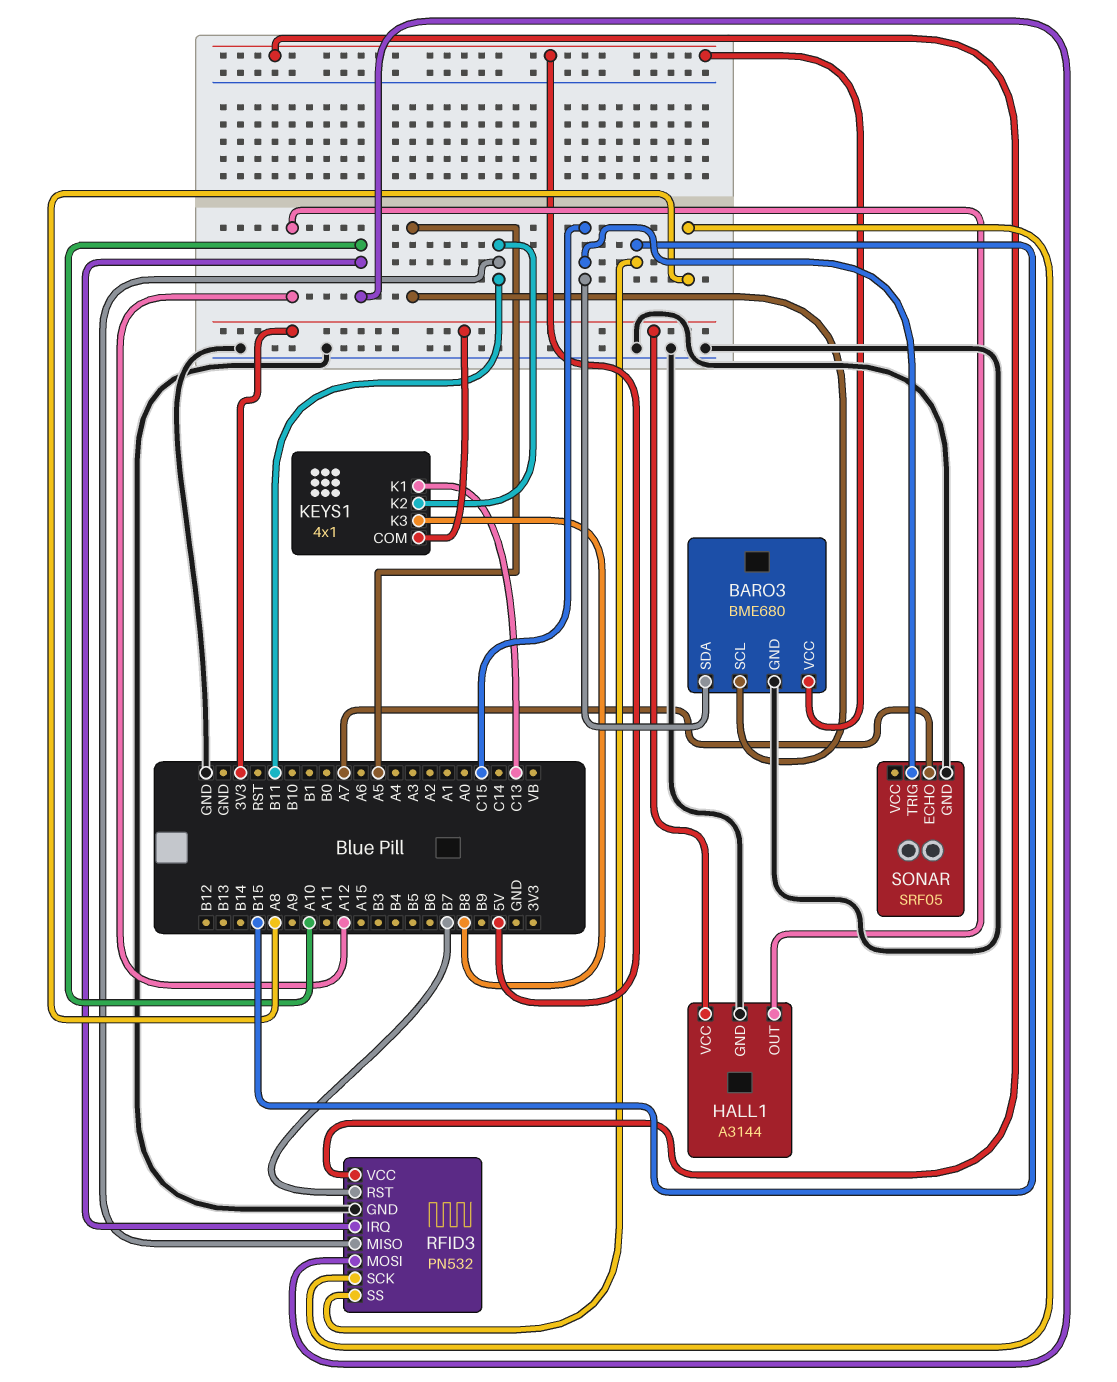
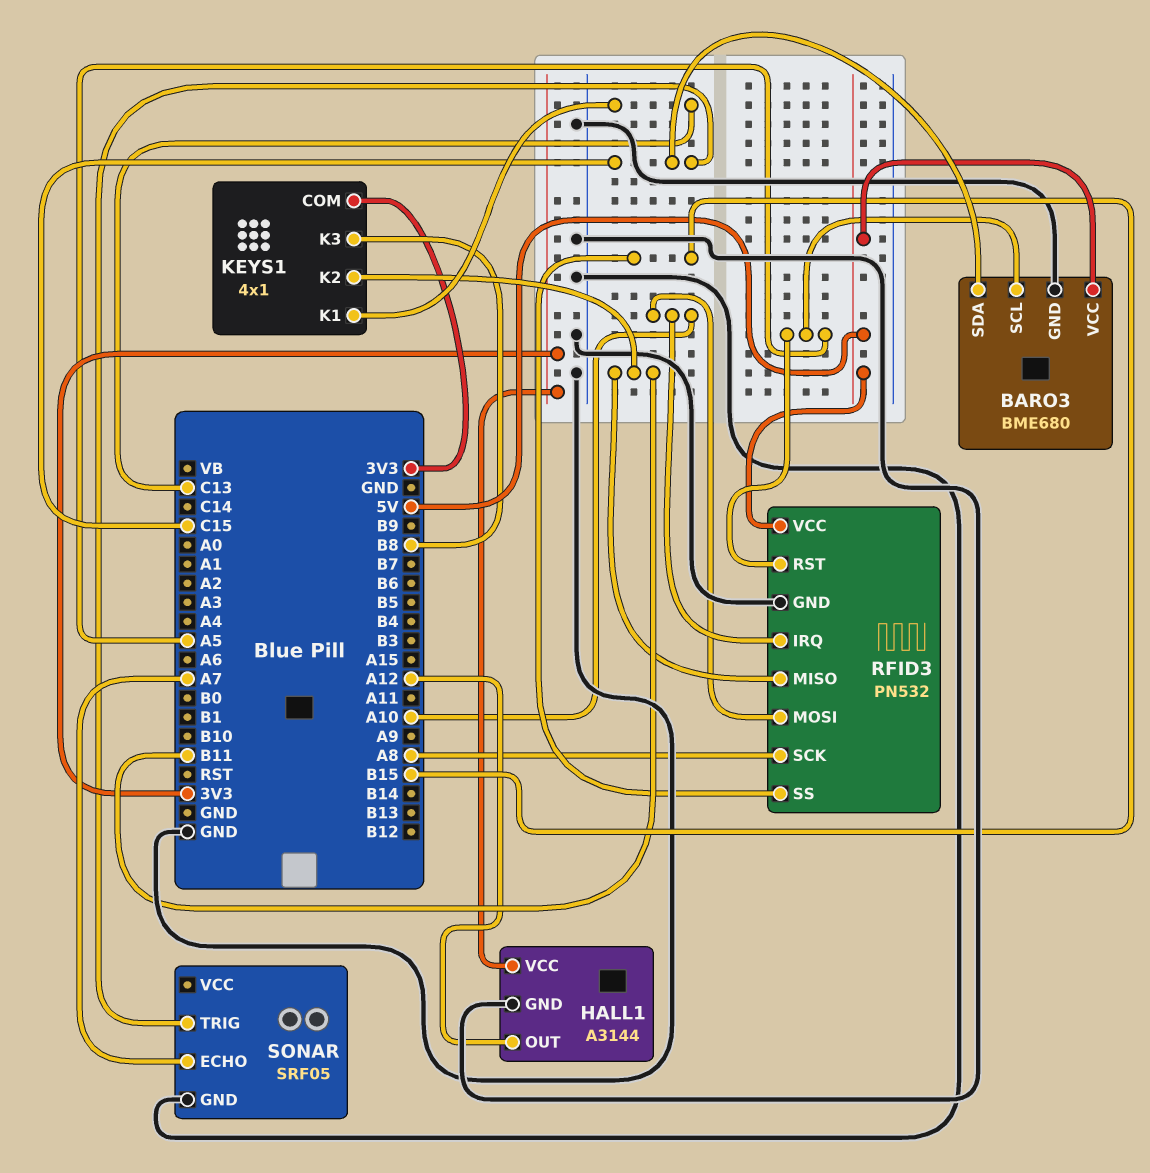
RFID3 pin RST: B7 -> A5

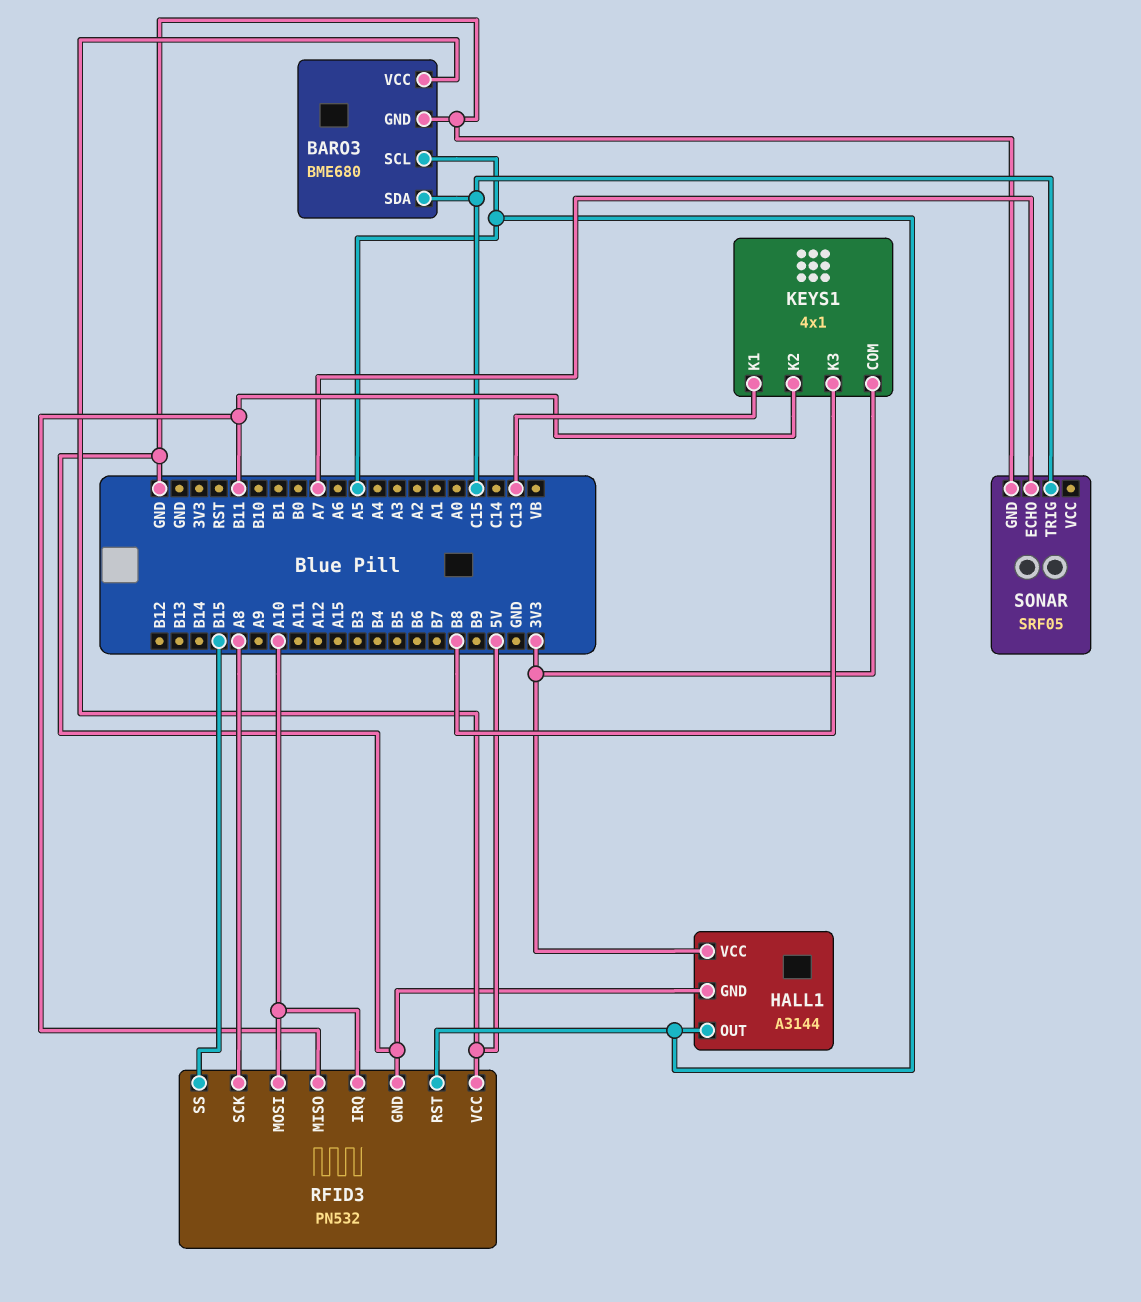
HALL1 pin OUT: A12 -> A5

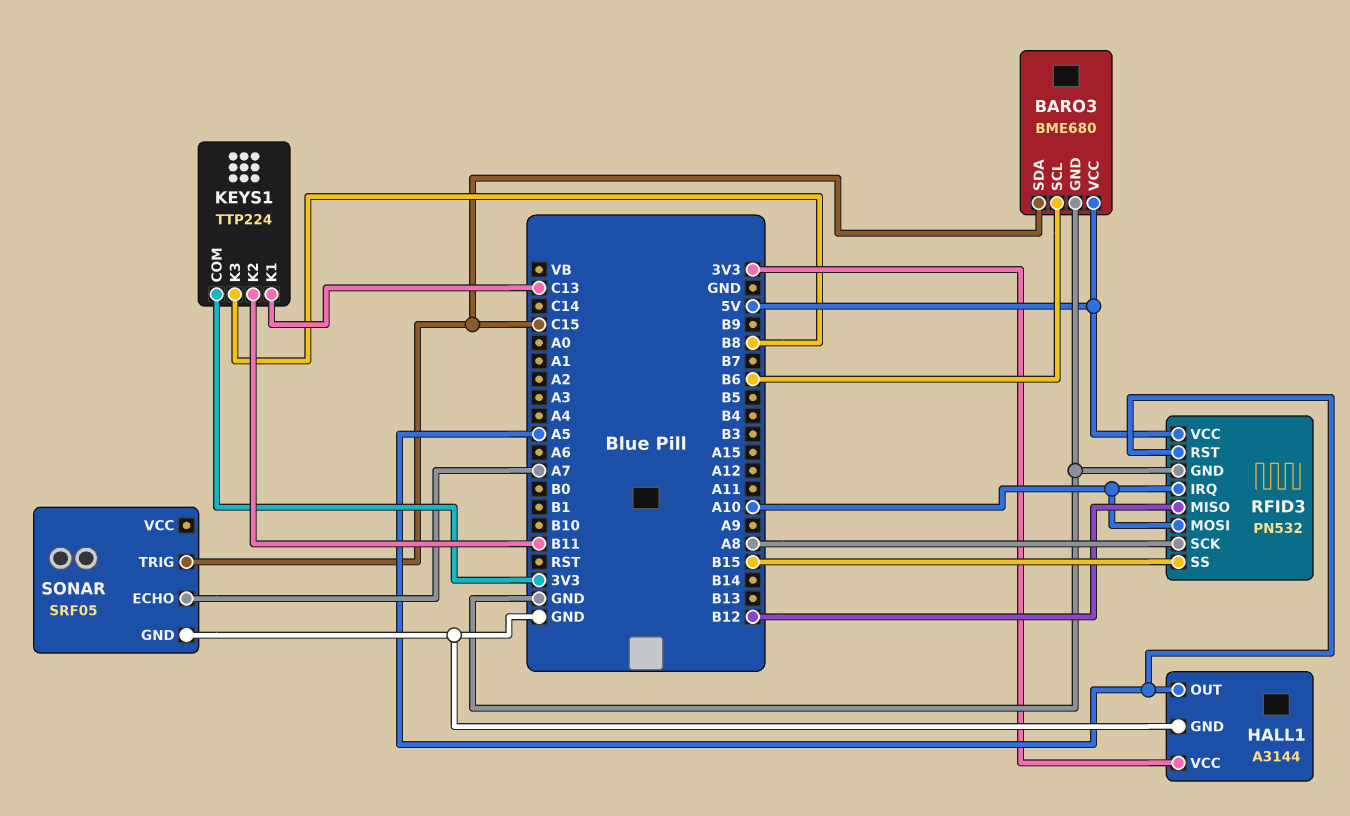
BARO3 pin SCL: A5 -> B6
KEYS1: 4x1 -> TTP224
RFID3 pin MISO: B11 -> B12

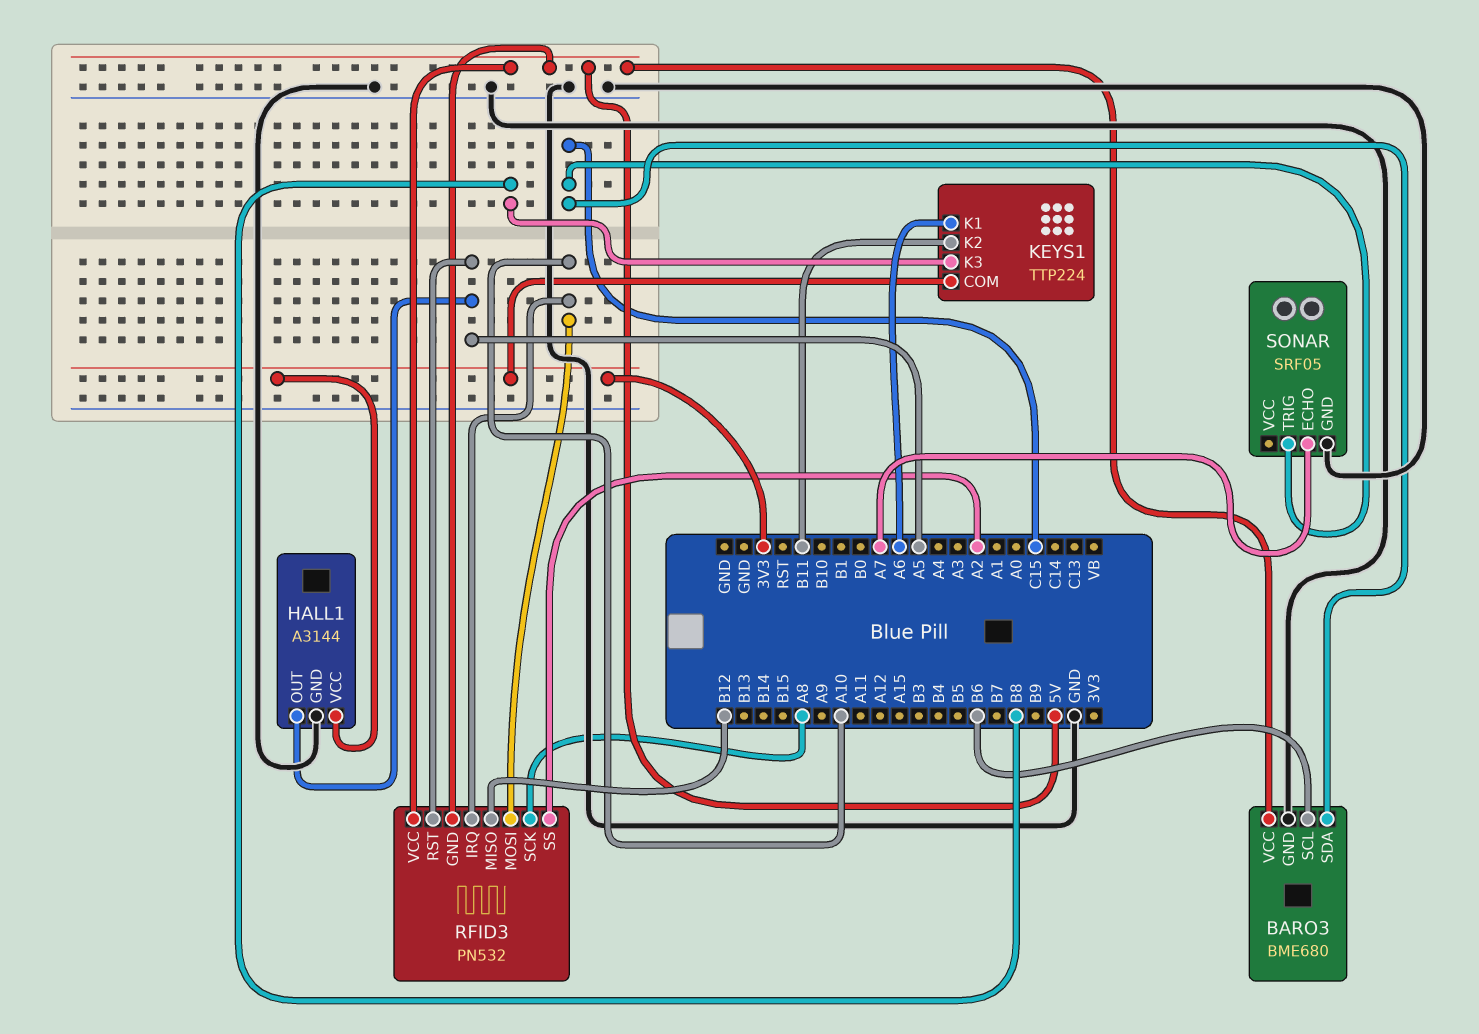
KEYS1 pin K1: C13 -> A6
RFID3 pin GND: GND -> 5V
RFID3 pin SS: B15 -> A2

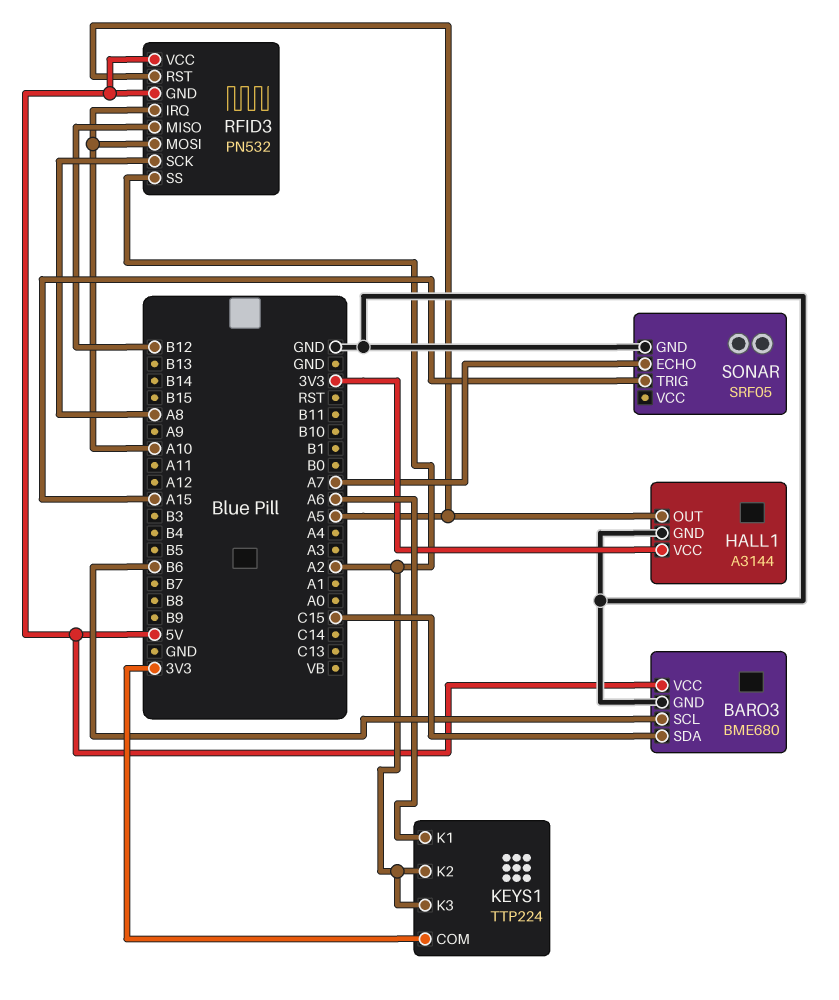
KEYS1 pin K2: B11 -> A2
KEYS1 pin K3: B8 -> A2
SONAR pin TRIG: C15 -> A15

